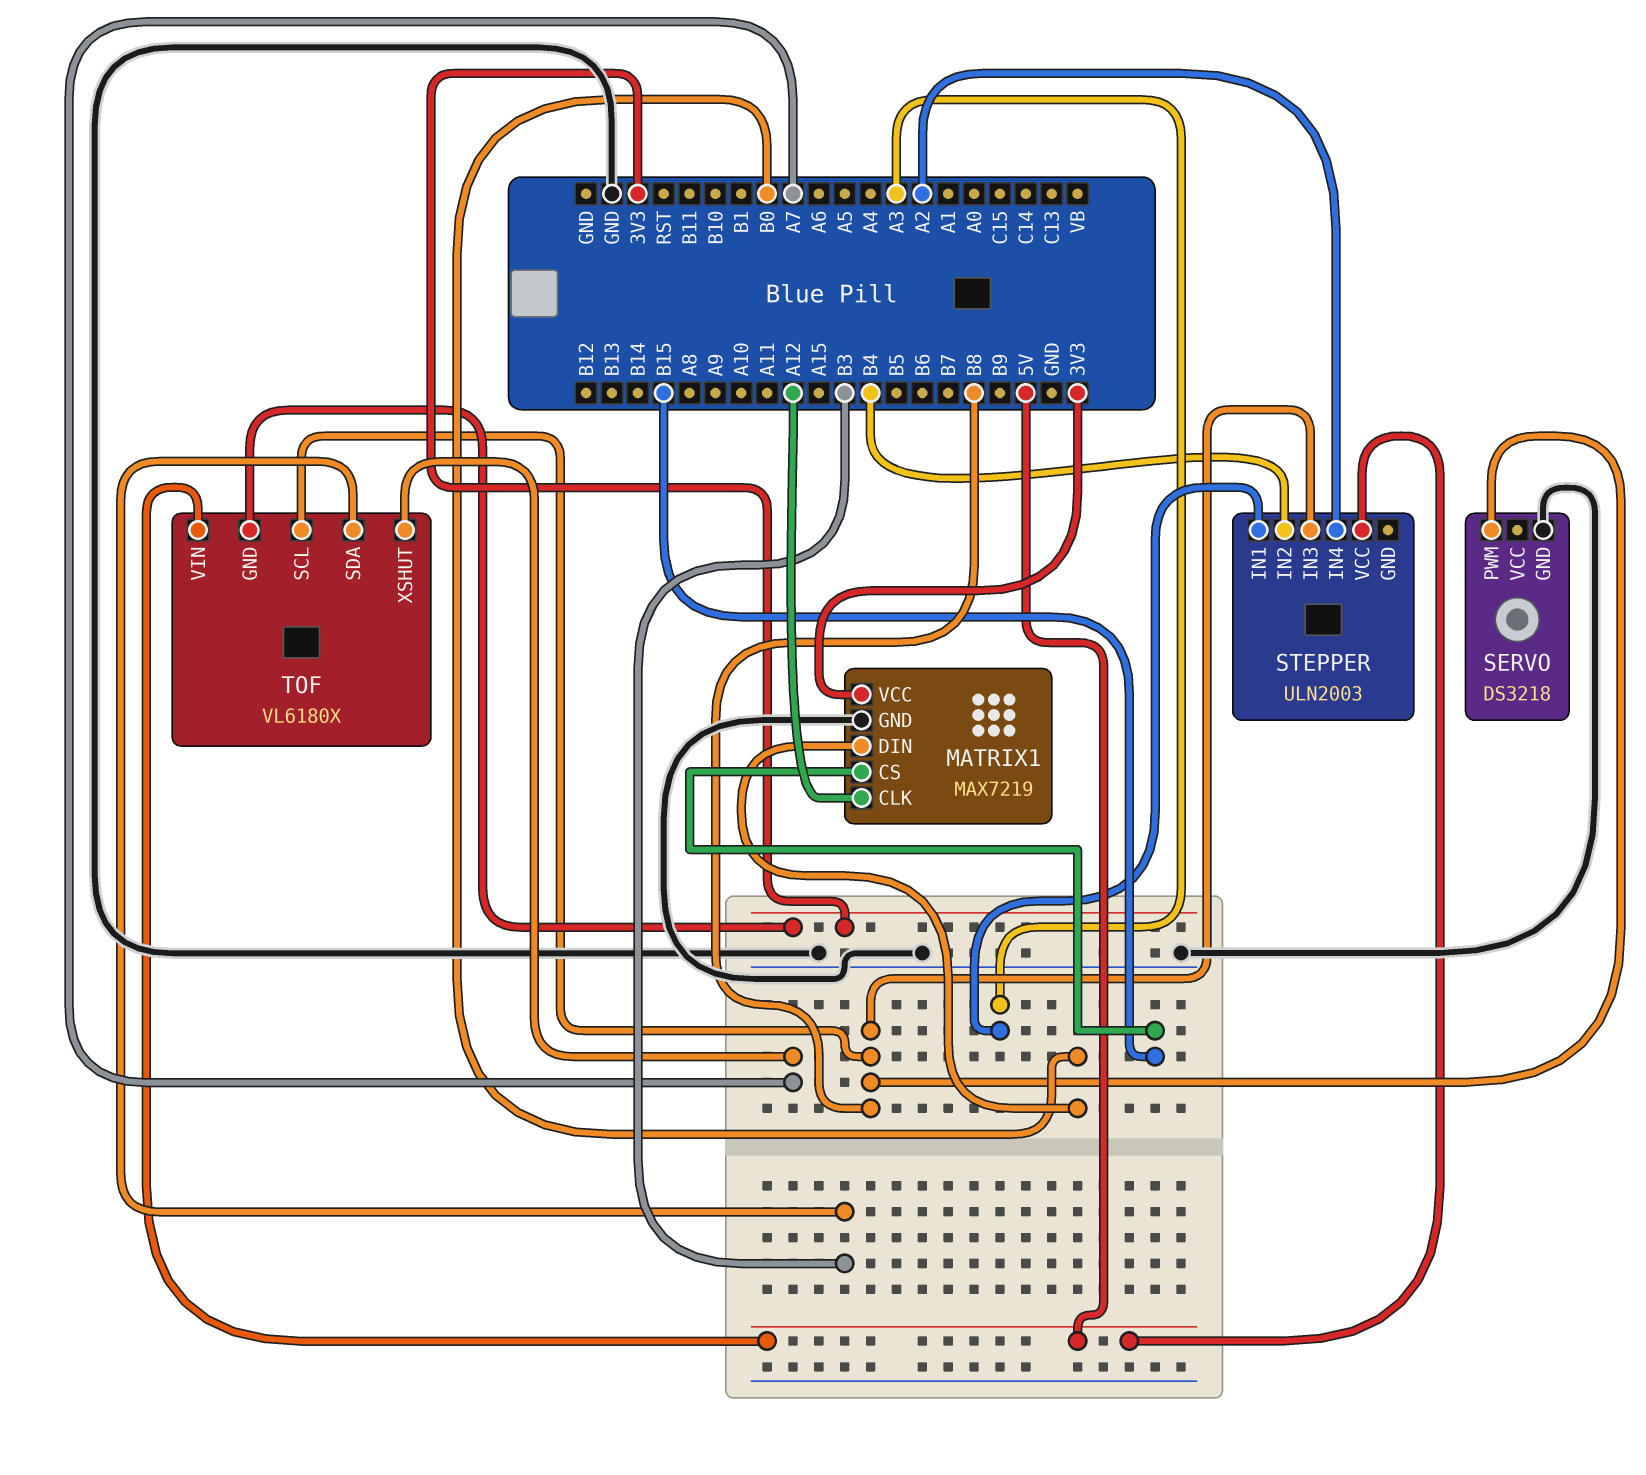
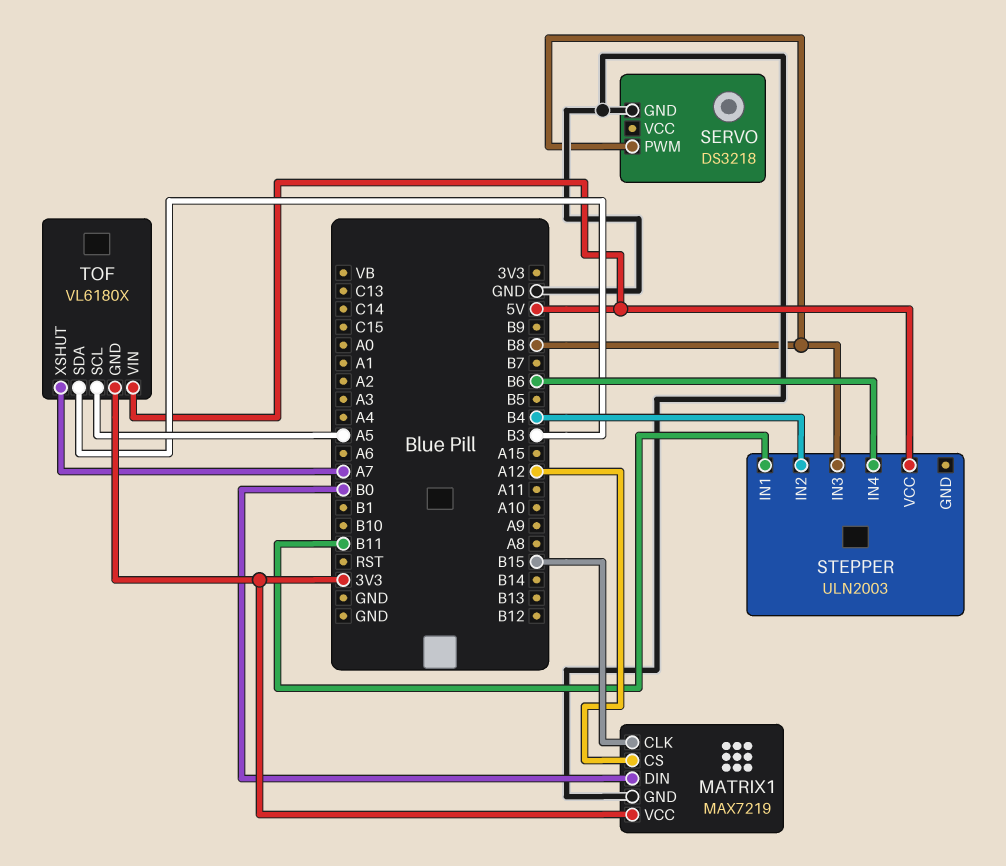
MATRIX1 pin CLK: A12 -> B15
MATRIX1 pin CS: B15 -> A12
STEPPER pin IN1: A3 -> B11
STEPPER pin IN4: A2 -> B6
TOF pin SCL: B8 -> A5

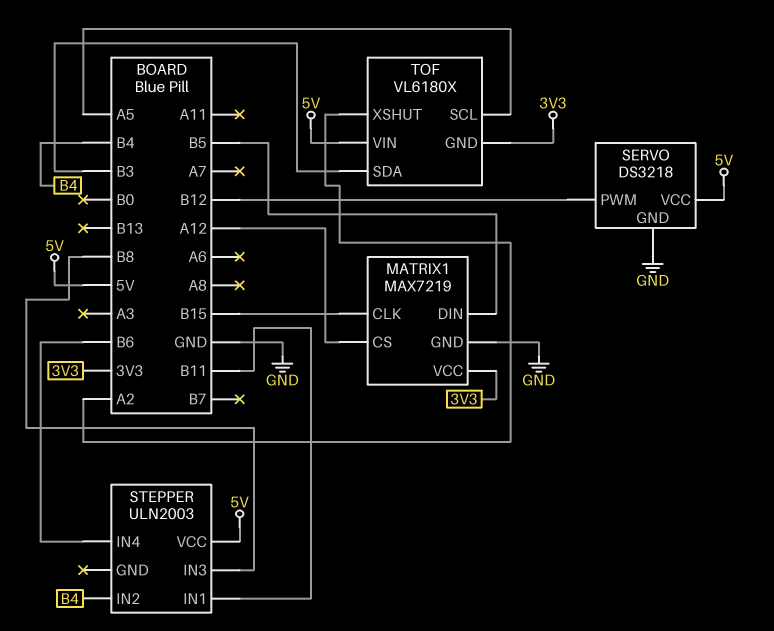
MATRIX1 pin DIN: B0 -> B5
SERVO pin PWM: B8 -> B12
SERVO pin VCC: none -> 5V
TOF pin XSHUT: A7 -> A2

